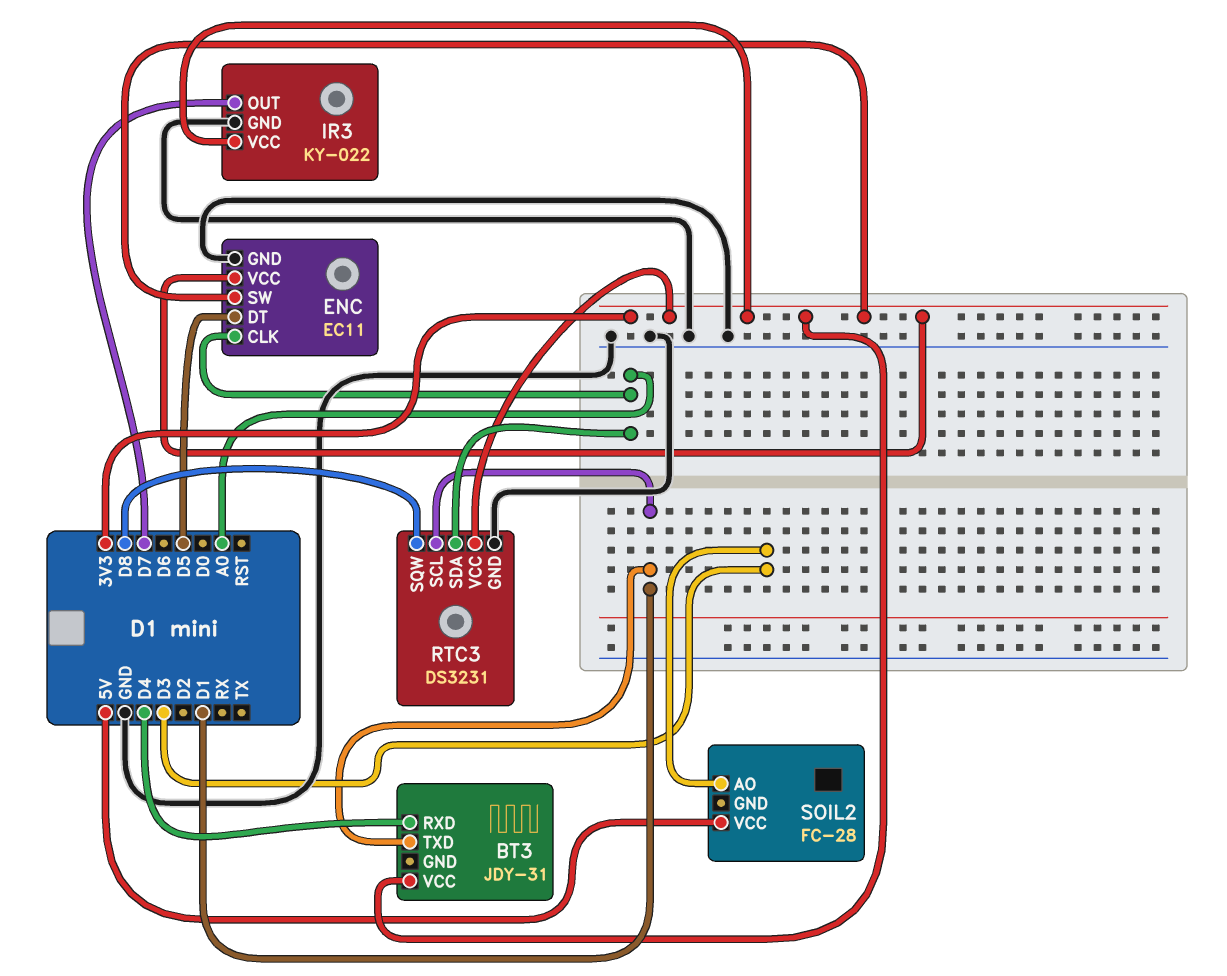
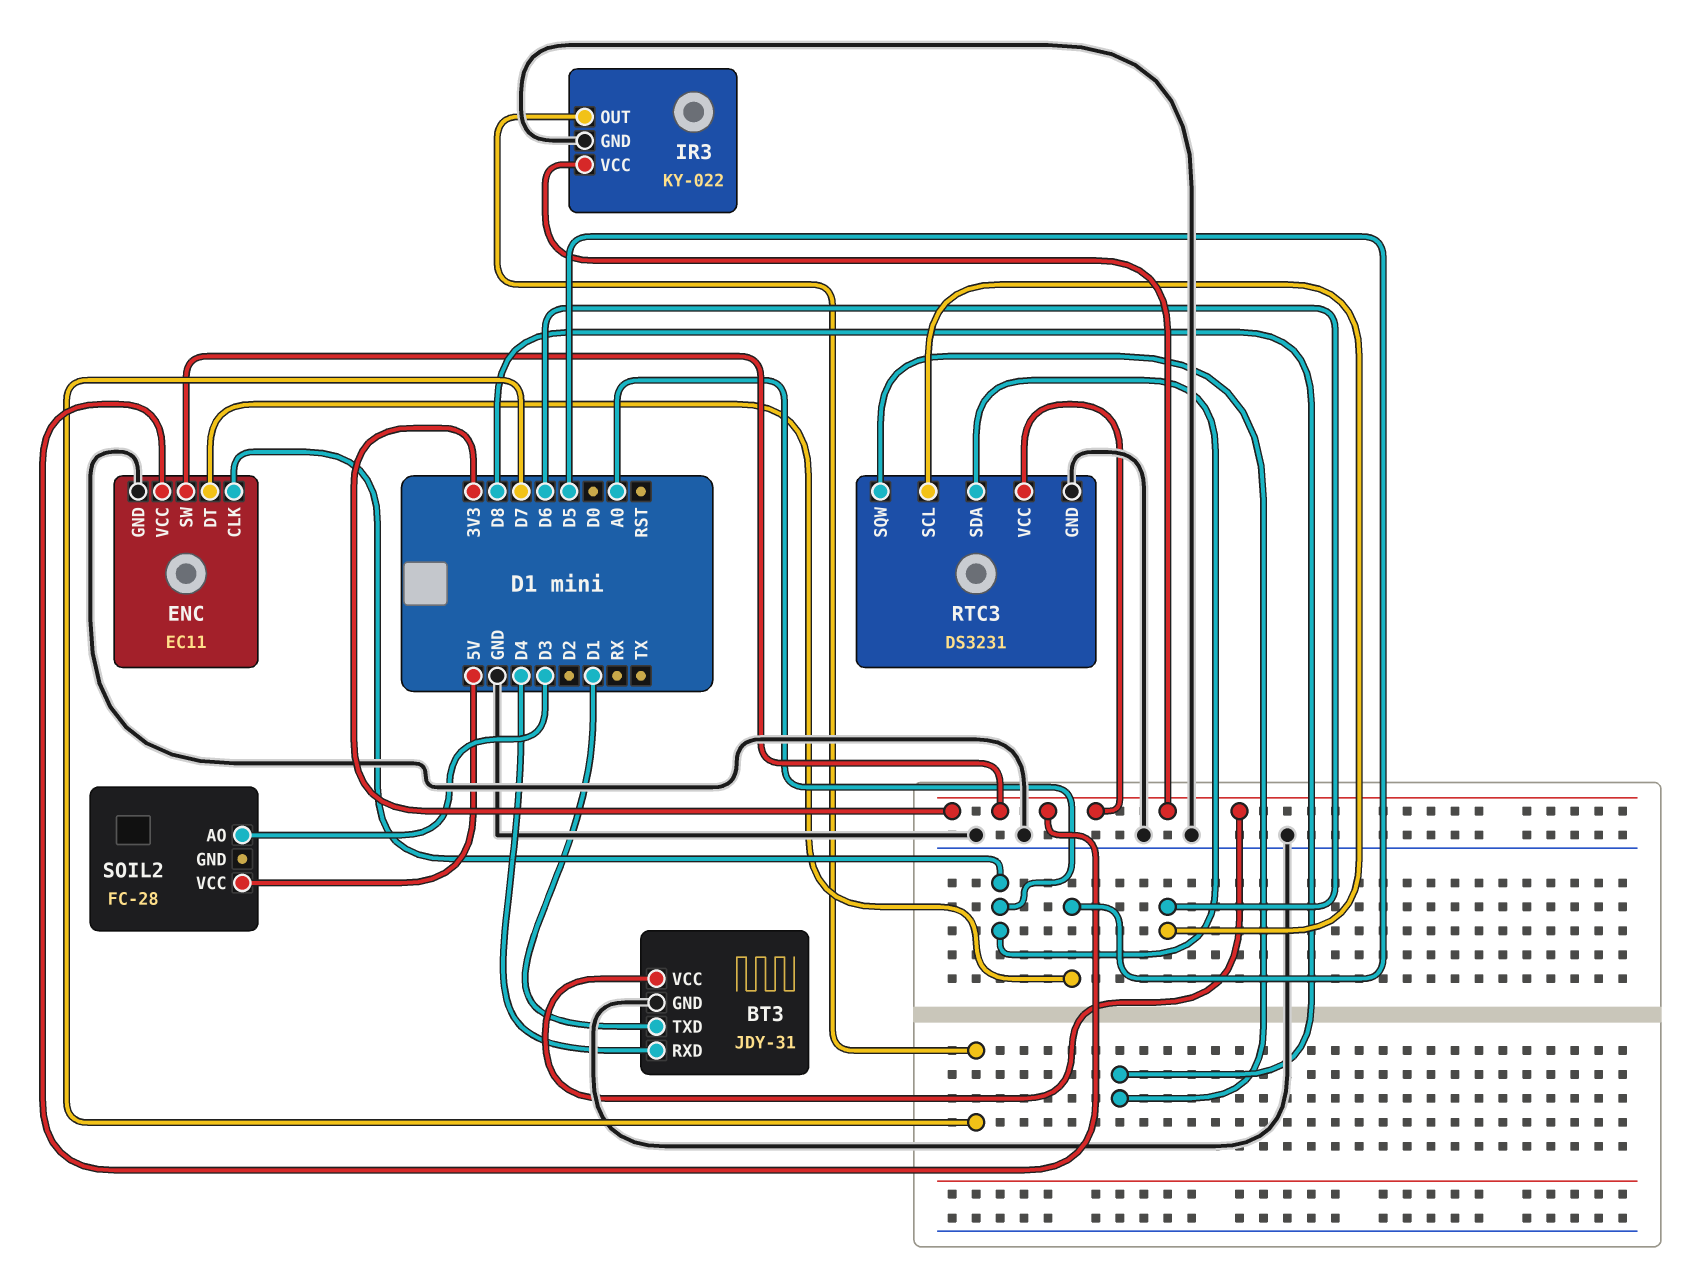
BT3 pin GND: none -> GND
RTC3 pin SCL: D1 -> D6

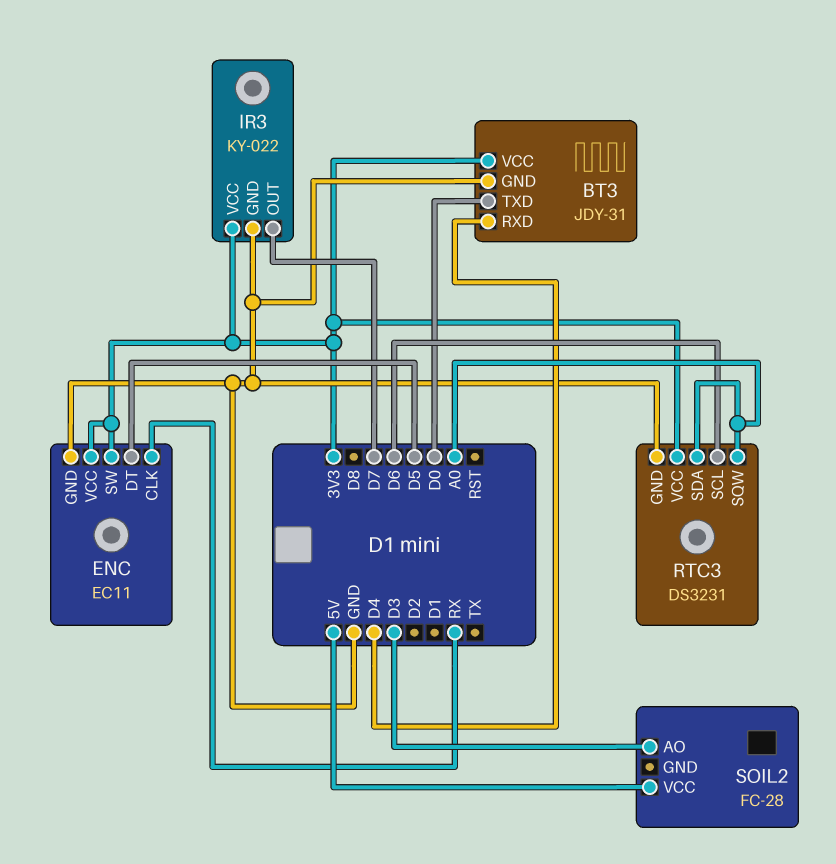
BT3 pin TXD: D1 -> D0
ENC pin CLK: A0 -> RX
RTC3 pin SQW: D8 -> A0

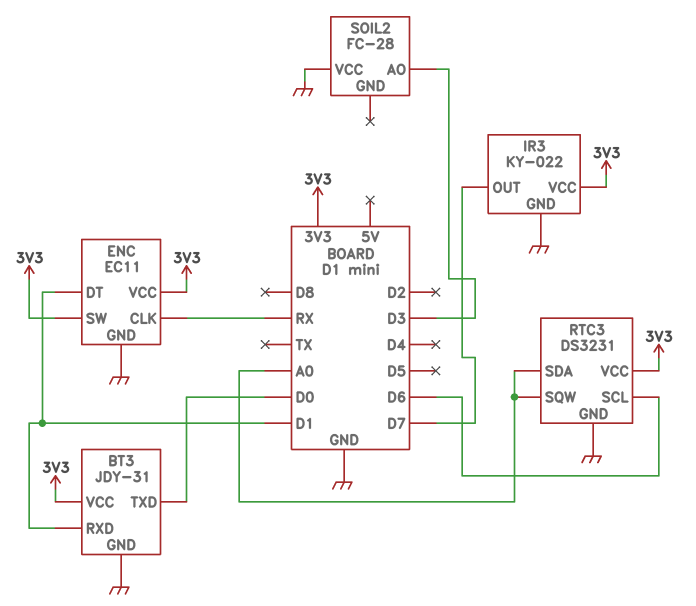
BT3 pin RXD: D4 -> D1
ENC pin DT: D5 -> D1
SOIL2 pin VCC: 5V -> GND

